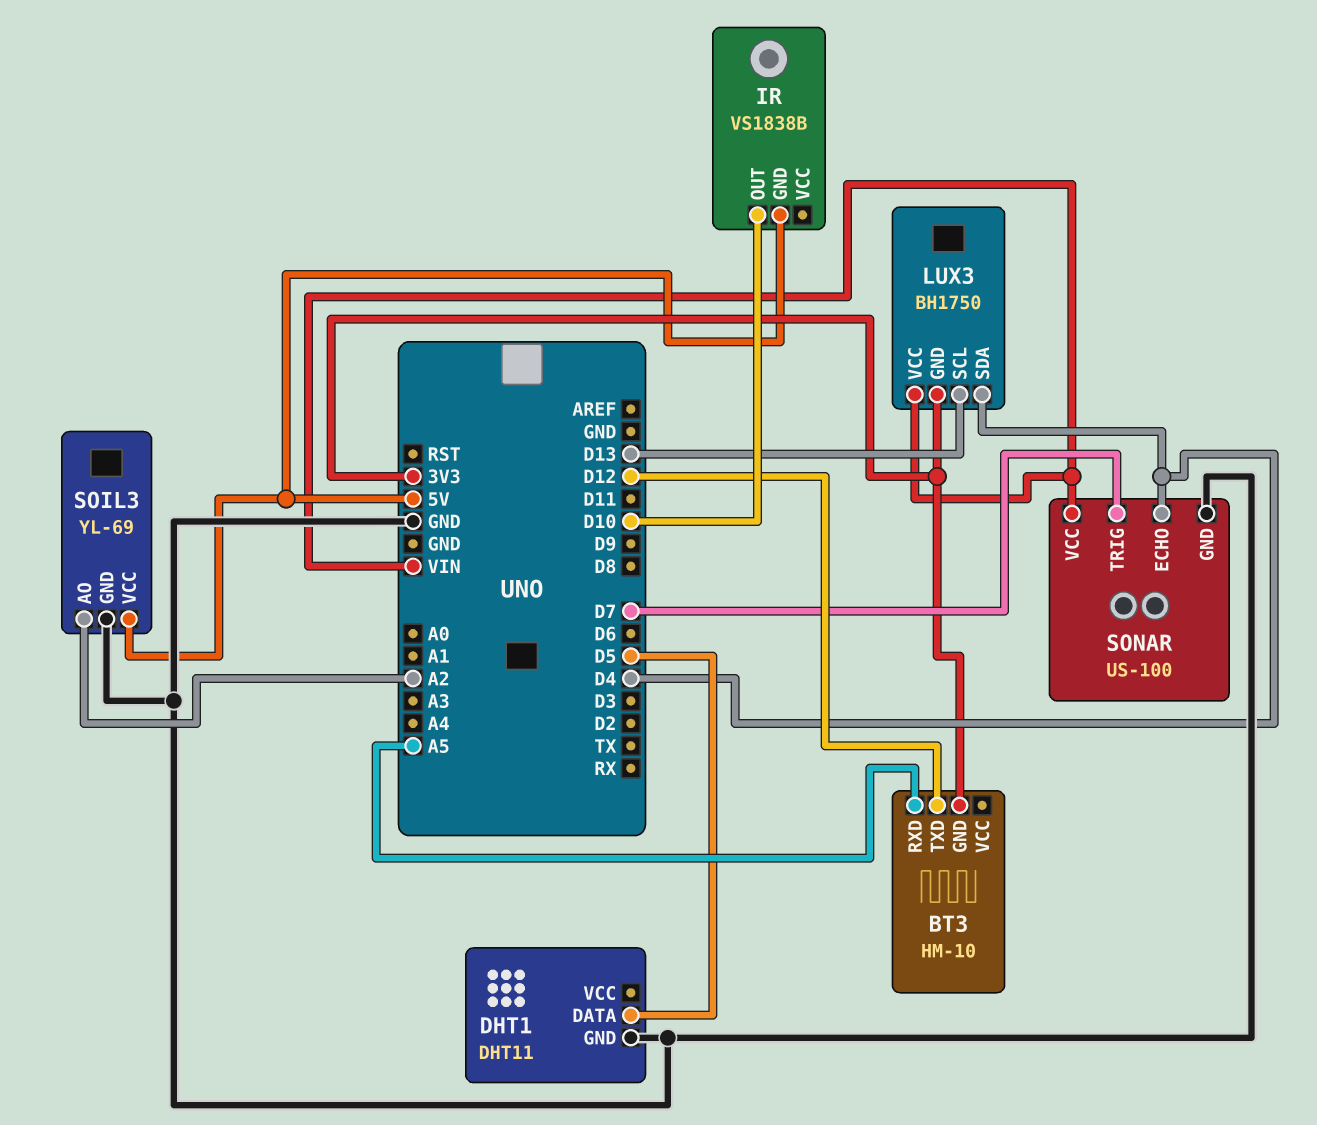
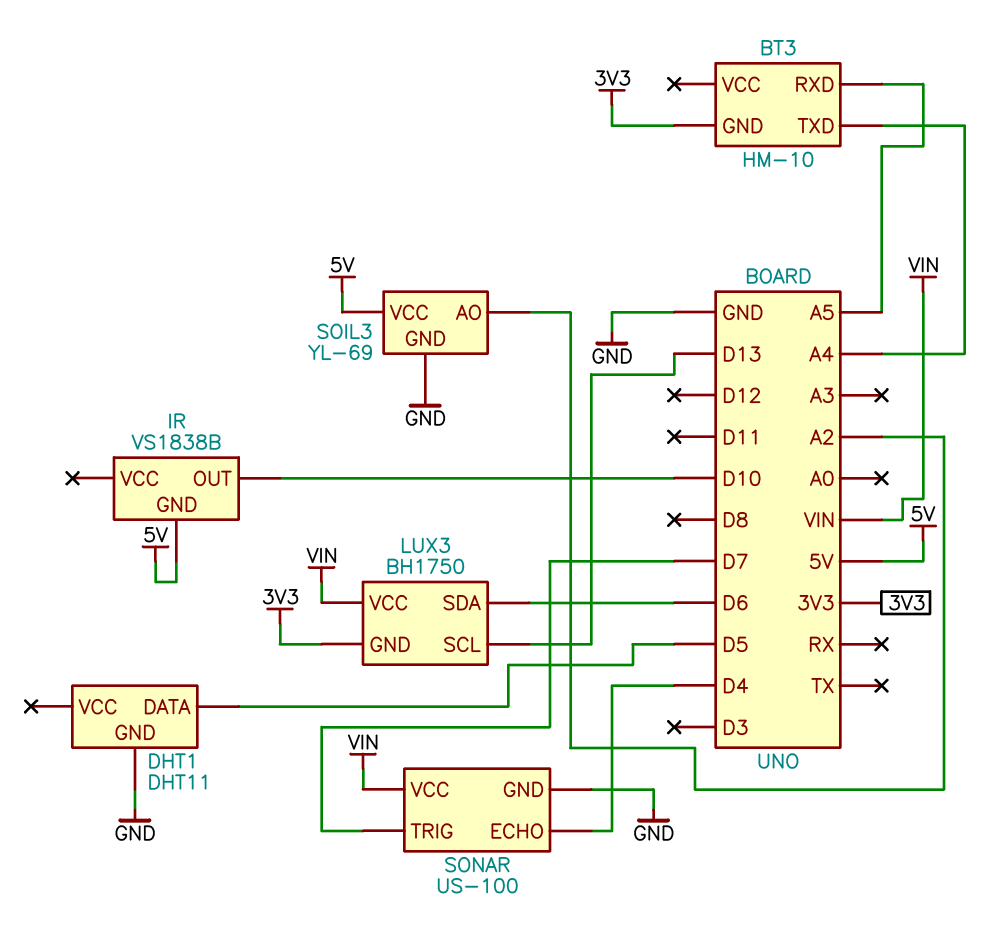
BT3 pin TXD: D12 -> A4
LUX3 pin SDA: D4 -> D6

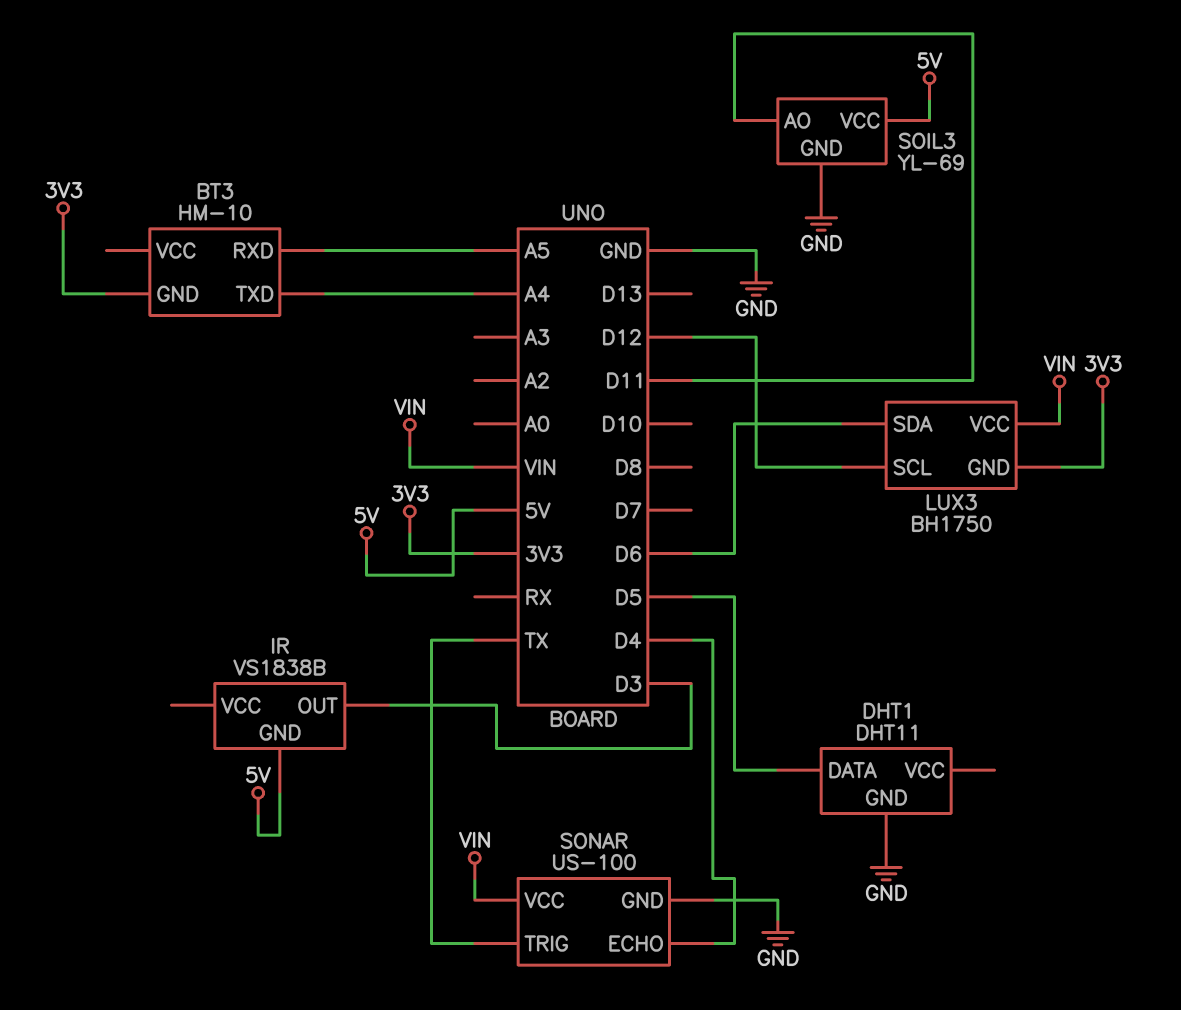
IR pin OUT: D10 -> D3
LUX3 pin SCL: D13 -> D12
SOIL3 pin AO: A2 -> D11
SONAR pin TRIG: D7 -> TX

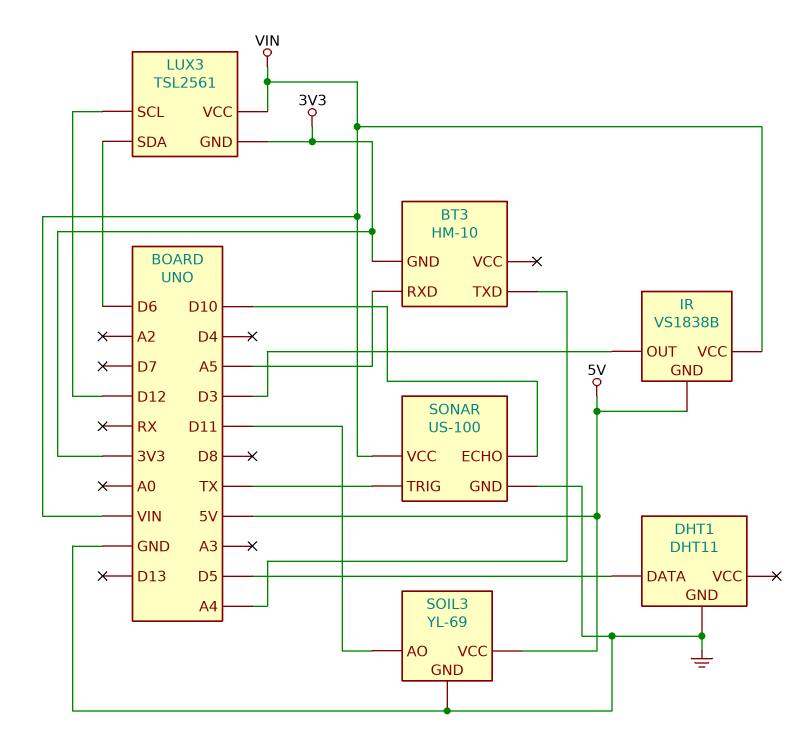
IR pin VCC: none -> VIN
LUX3: BH1750 -> TSL2561
SONAR pin ECHO: D4 -> D10

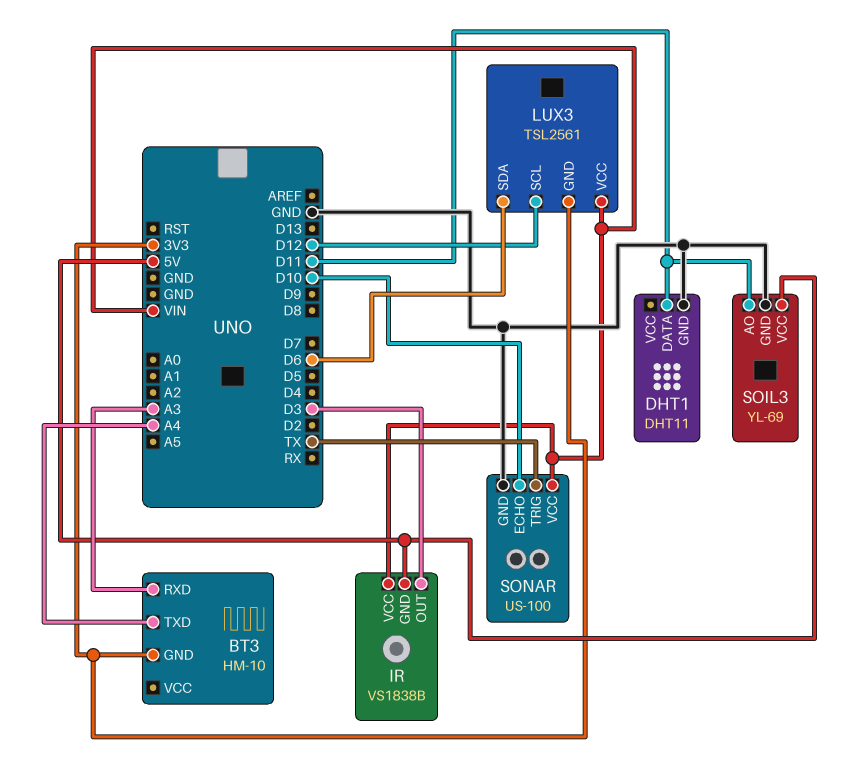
BT3 pin RXD: A5 -> A3
DHT1 pin DATA: D5 -> D11

